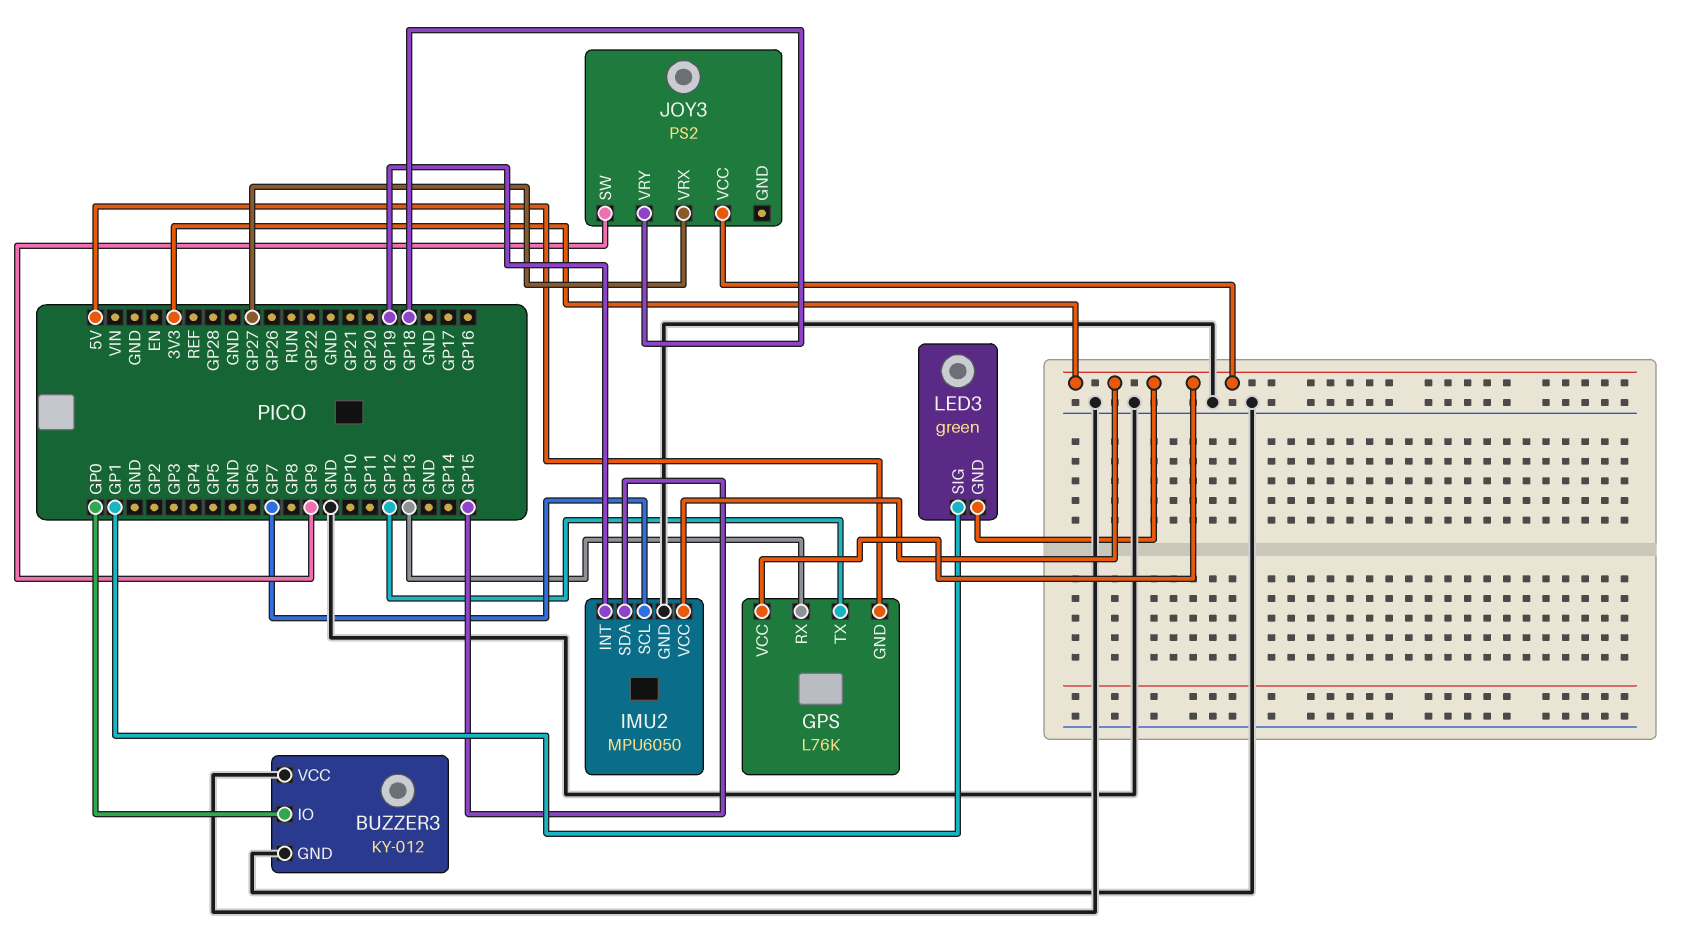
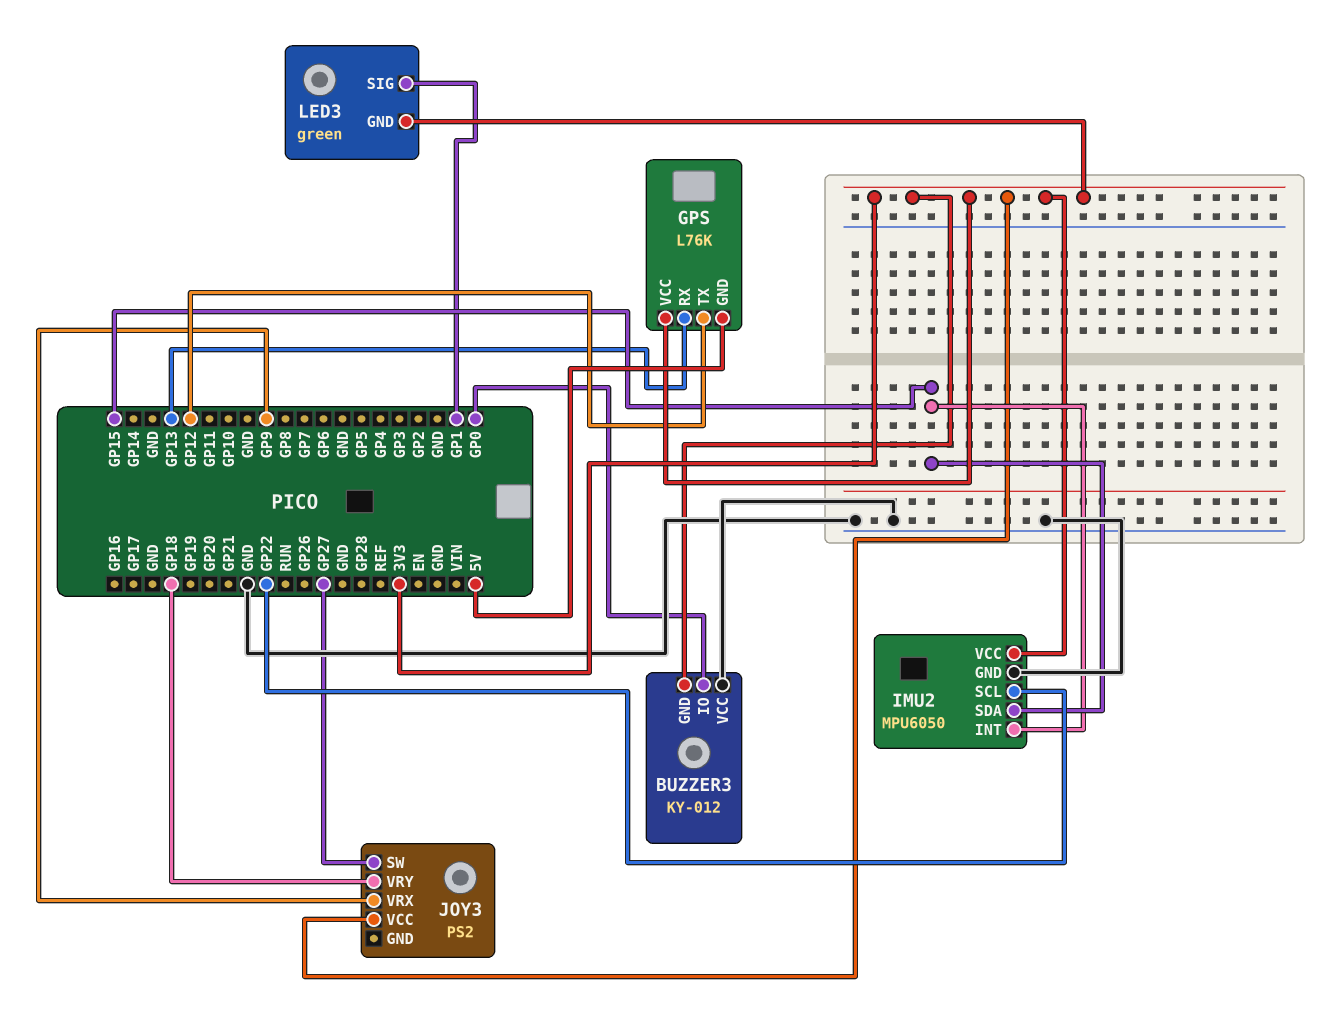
BUZZER3 pin GND: GND -> 3V3
IMU2 pin INT: GP19 -> GP15
IMU2 pin SCL: GP7 -> GP22
JOY3 pin SW: GP9 -> GP27
JOY3 pin VRX: GP27 -> GP9

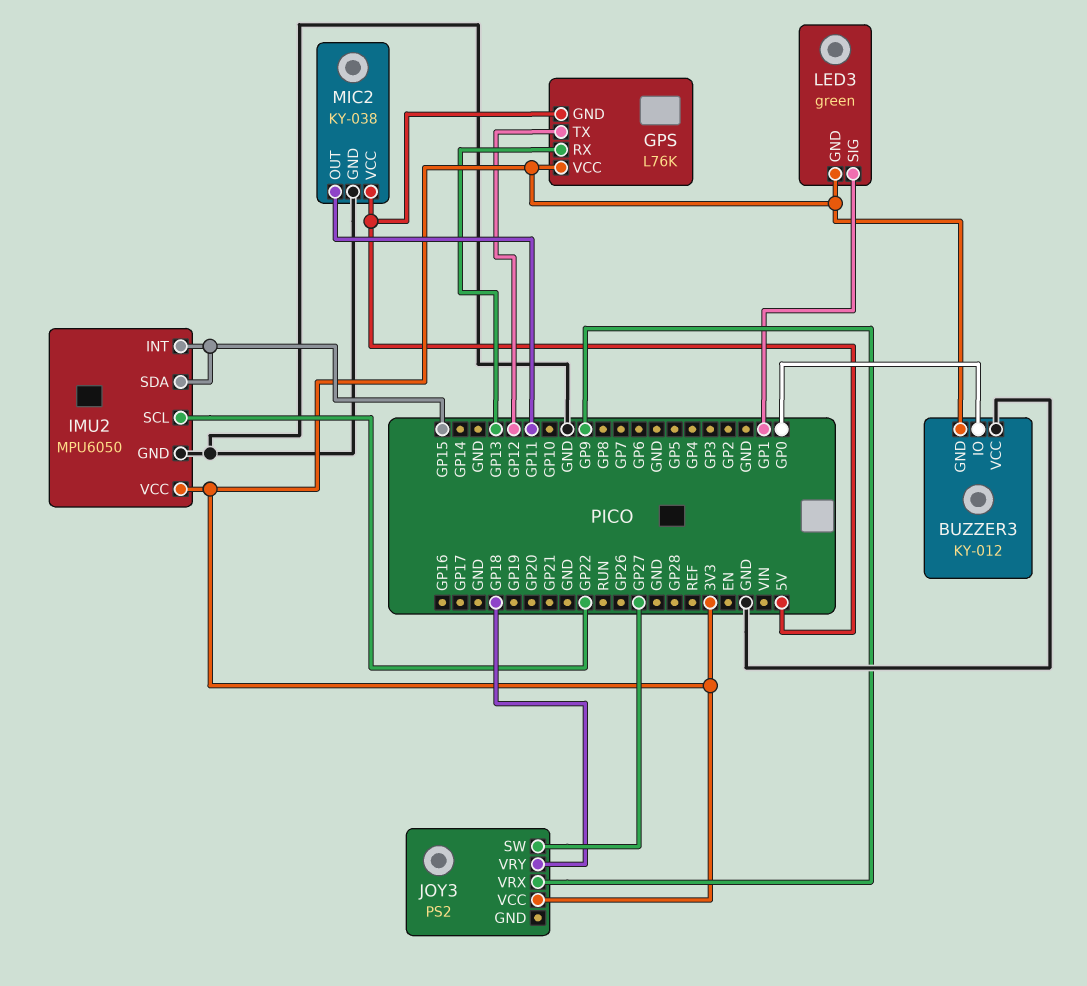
MIC2: none -> KY-038
MIC2 pin GND: none -> GND
MIC2 pin OUT: none -> GP11
MIC2 pin VCC: none -> 5V

